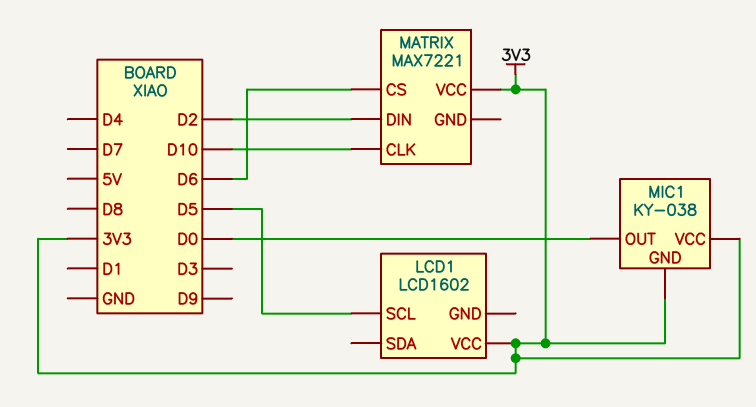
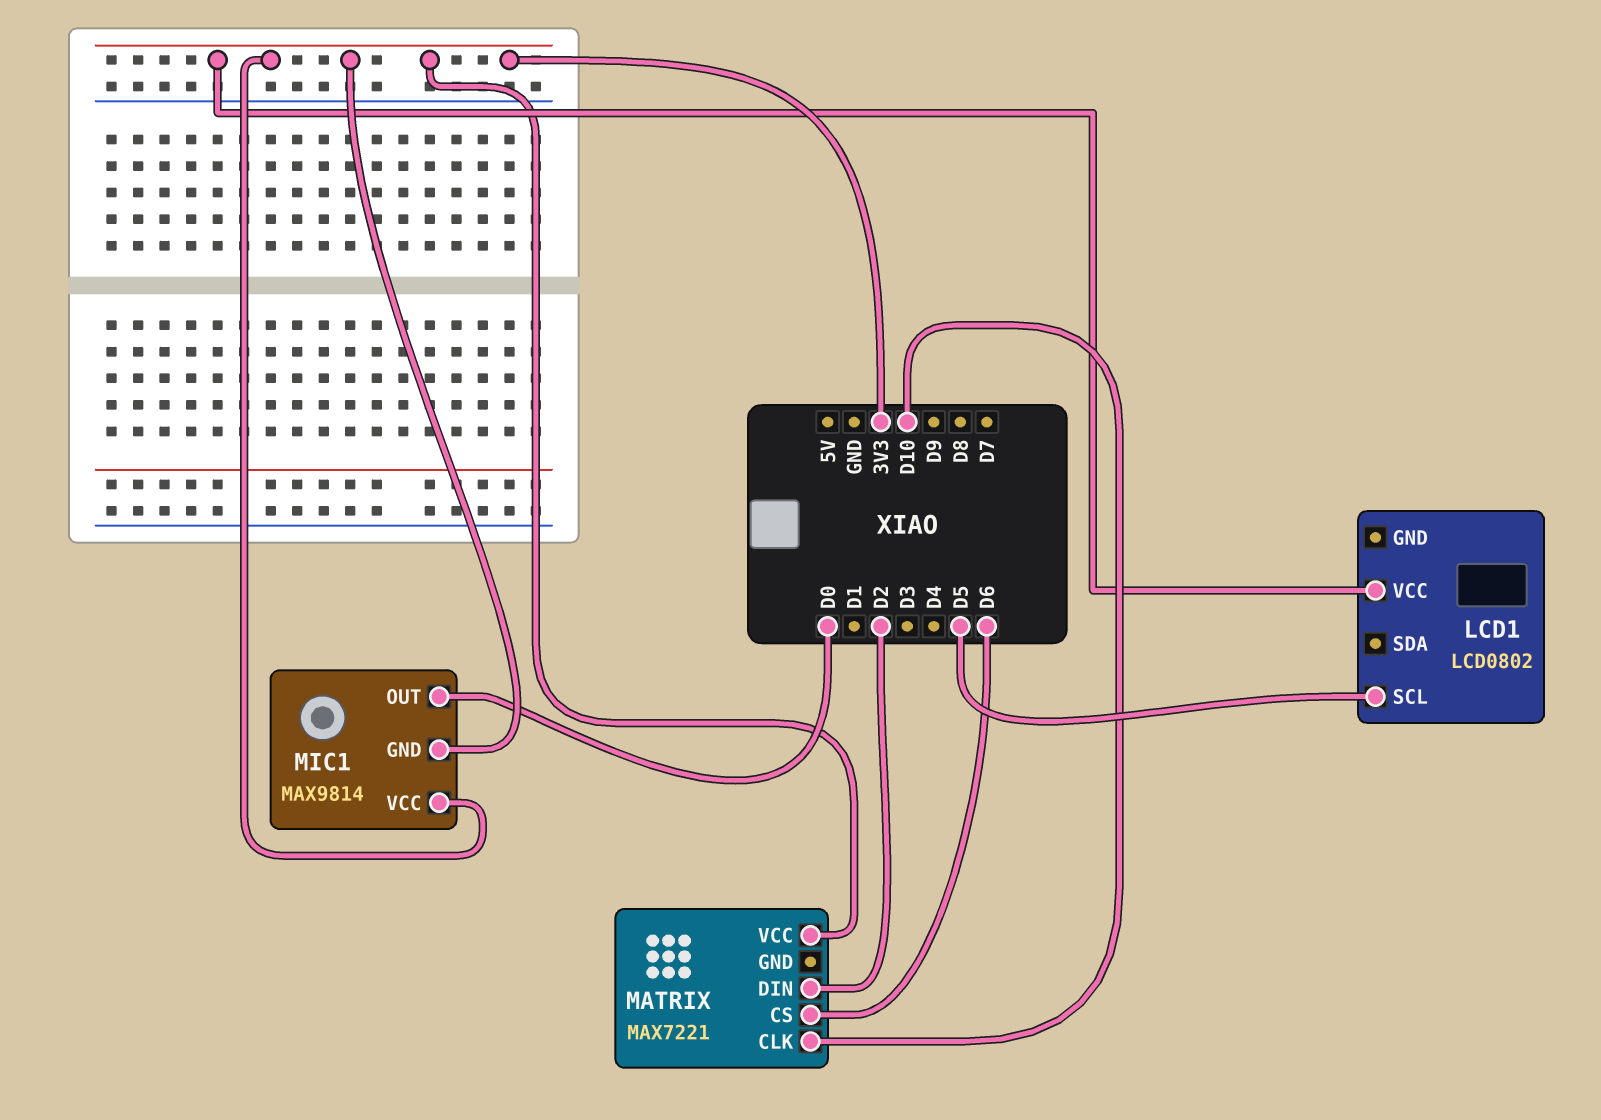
LCD1: LCD1602 -> LCD0802
MIC1: KY-038 -> MAX9814

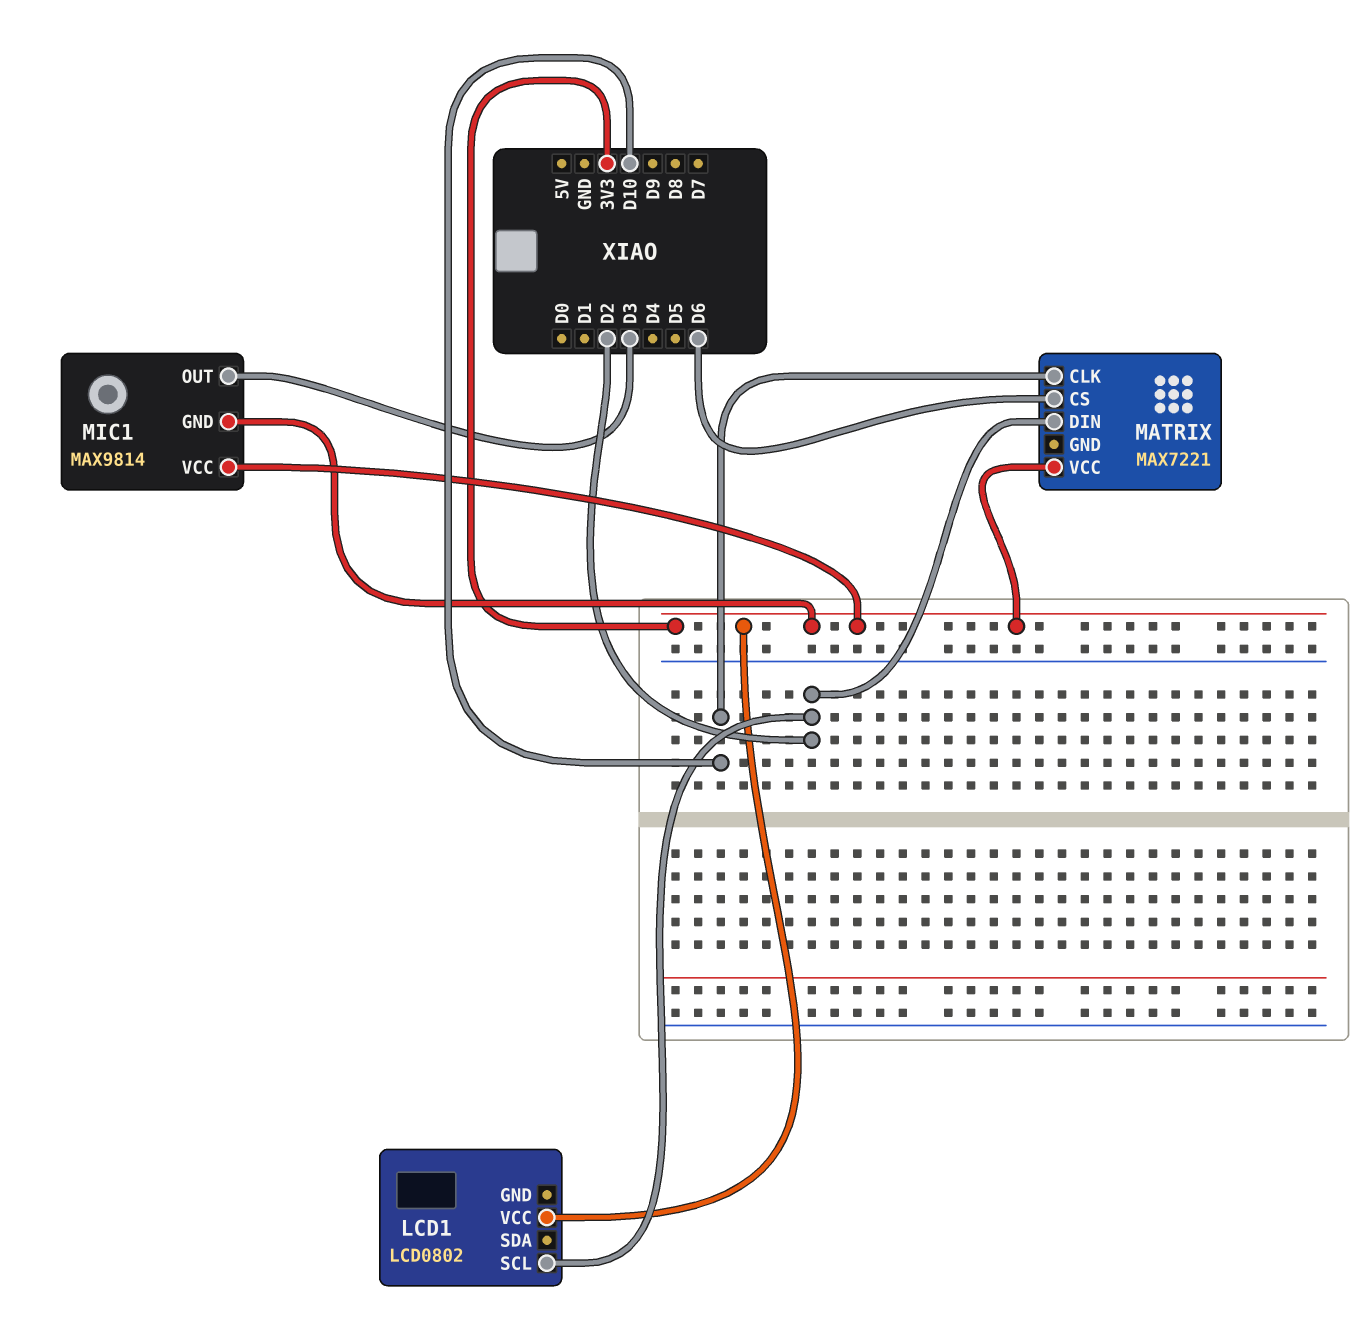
LCD1 pin SCL: D5 -> D2
MIC1 pin OUT: D0 -> D3

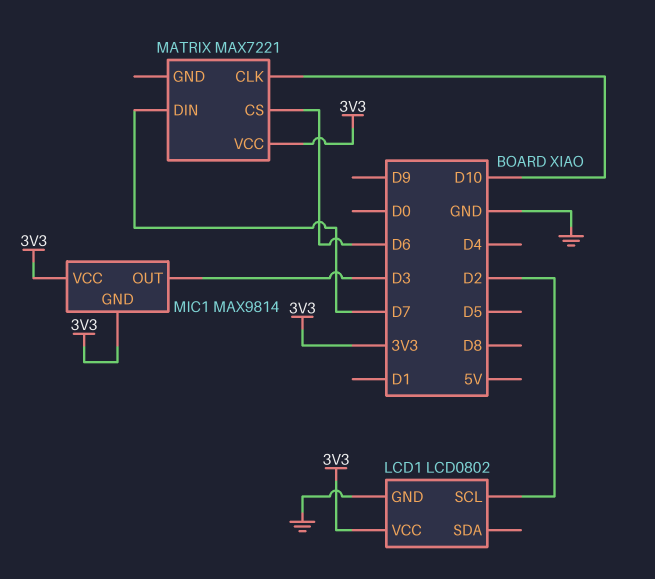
LCD1 pin GND: none -> GND
MATRIX pin DIN: D2 -> D7

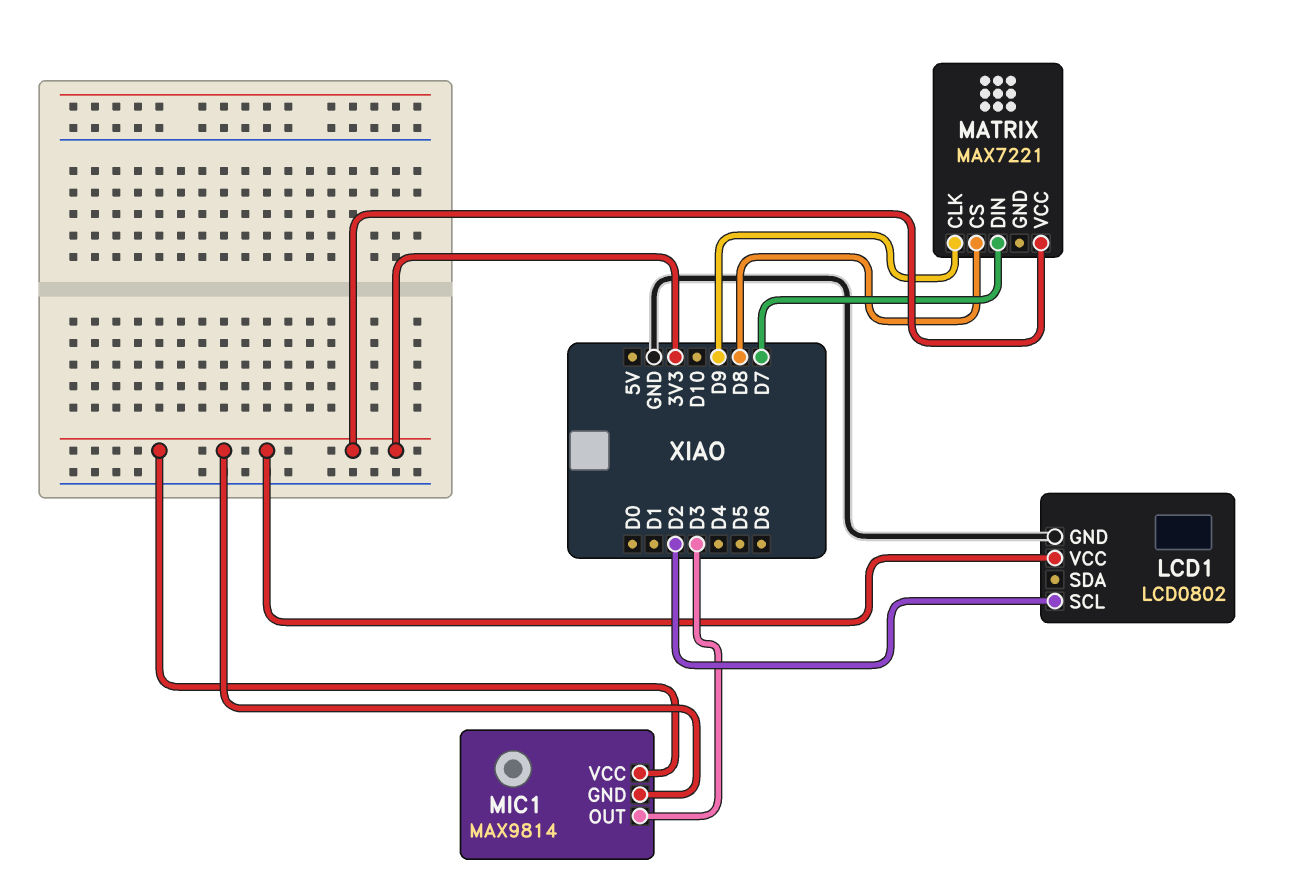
MATRIX pin CLK: D10 -> D9
MATRIX pin CS: D6 -> D8

